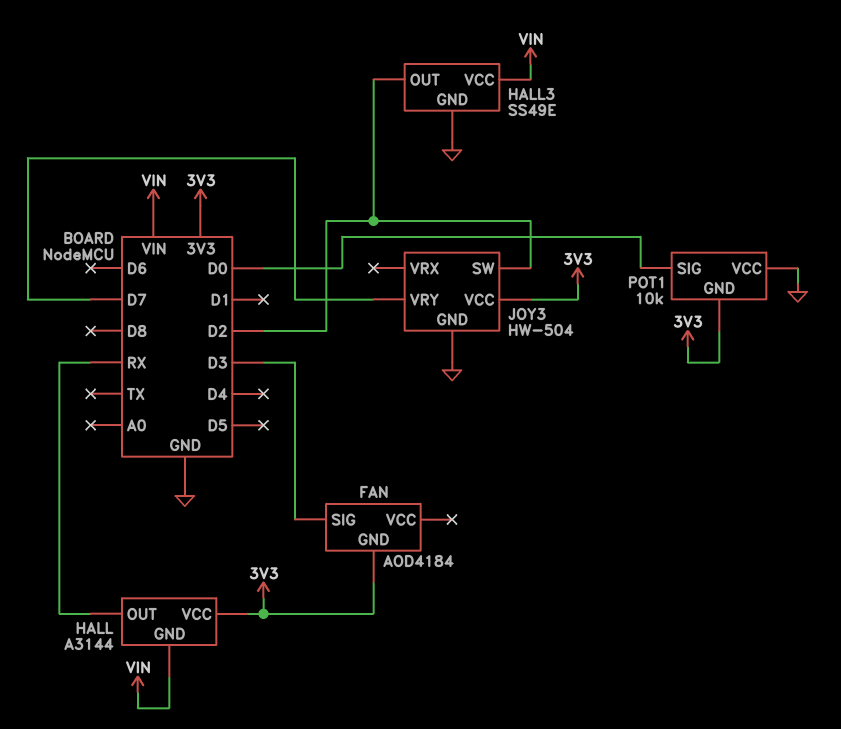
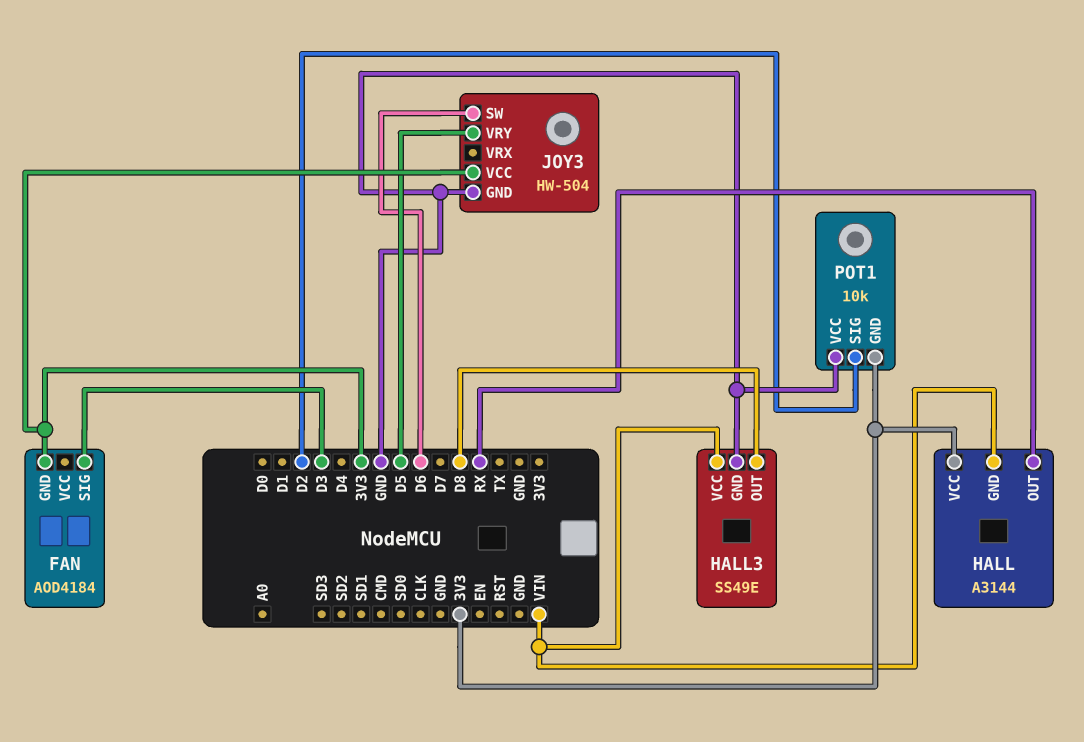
HALL3 pin OUT: D2 -> D8
JOY3 pin SW: D2 -> D6
JOY3 pin VRY: D7 -> D5
POT1 pin SIG: D0 -> D2

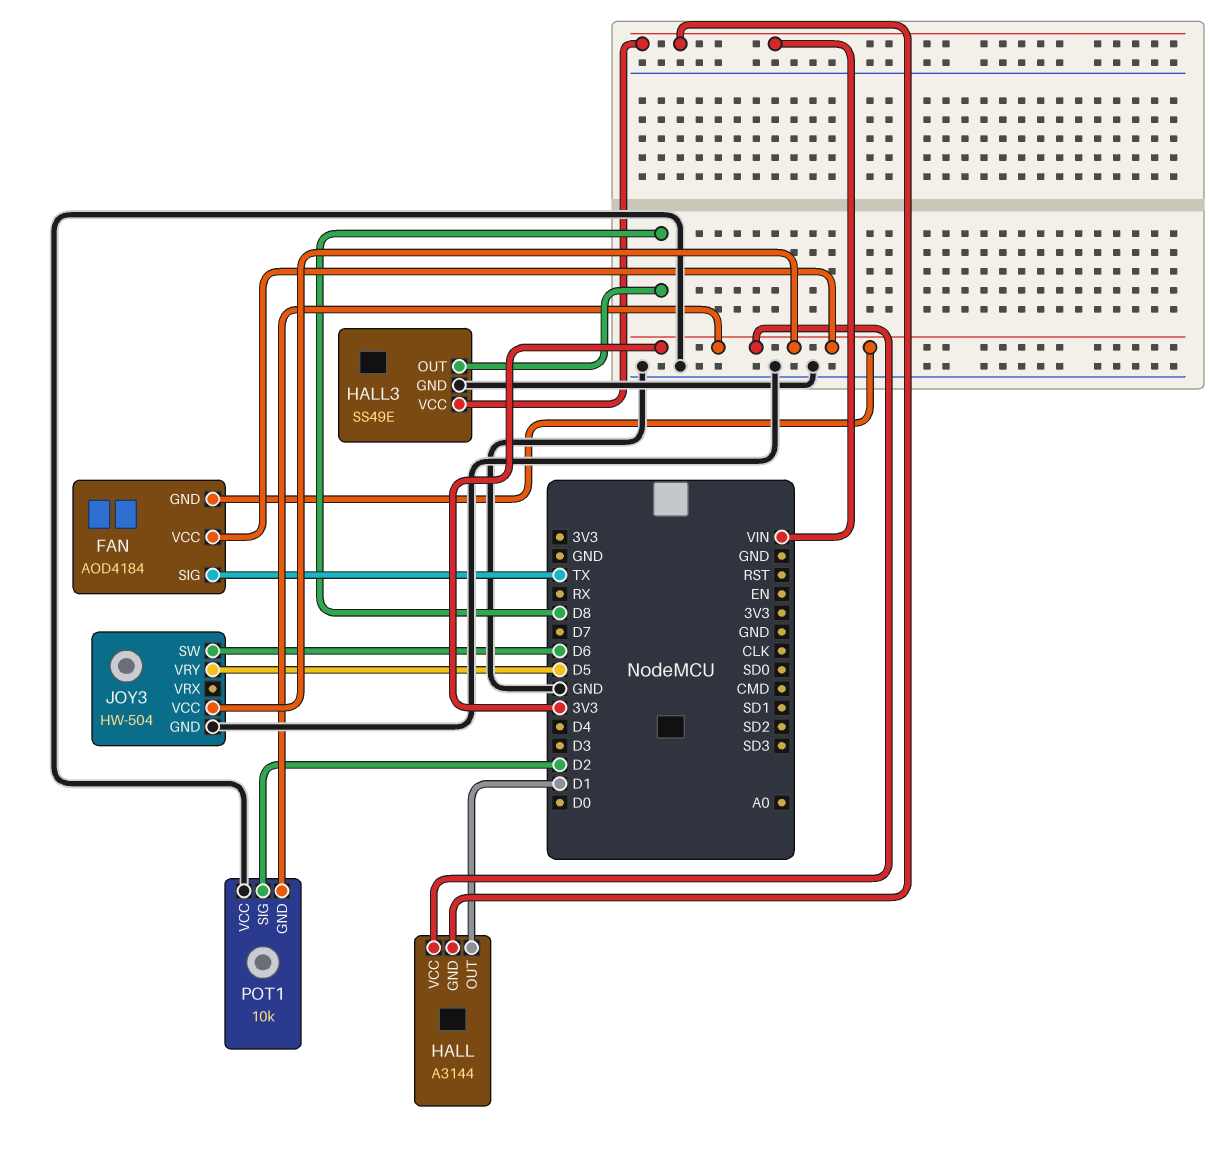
FAN pin SIG: D3 -> TX
FAN pin VCC: none -> 3V3
HALL pin OUT: RX -> D1

